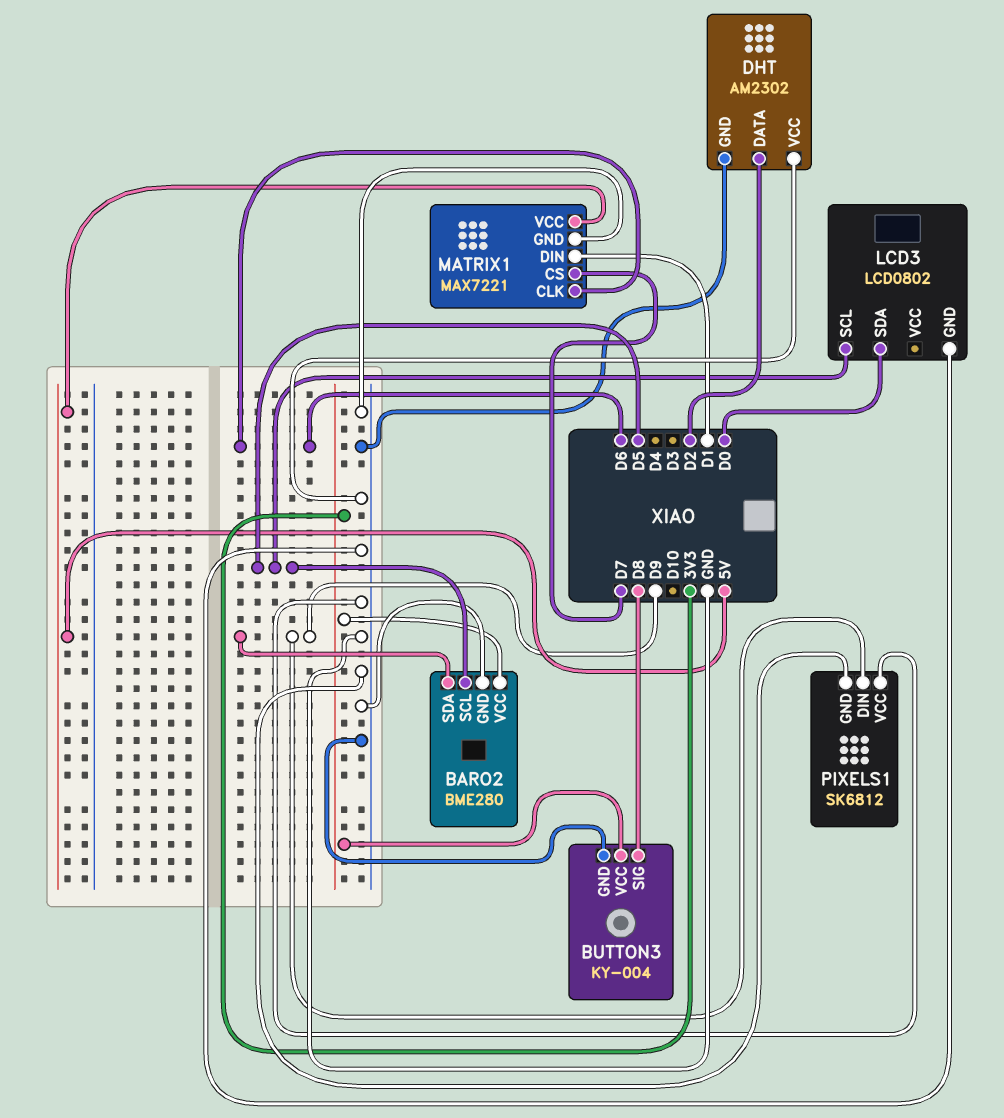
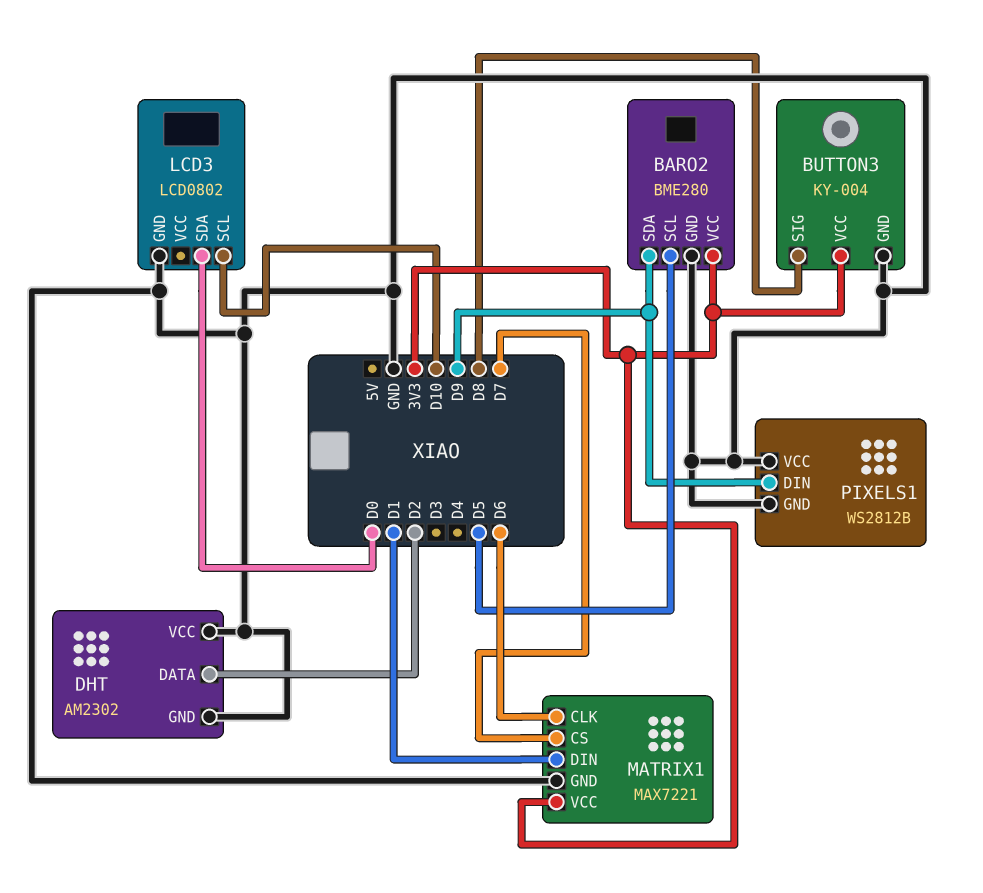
LCD3 pin SCL: D5 -> D10
MATRIX1 pin VCC: 5V -> 3V3
PIXELS1: SK6812 -> WS2812B

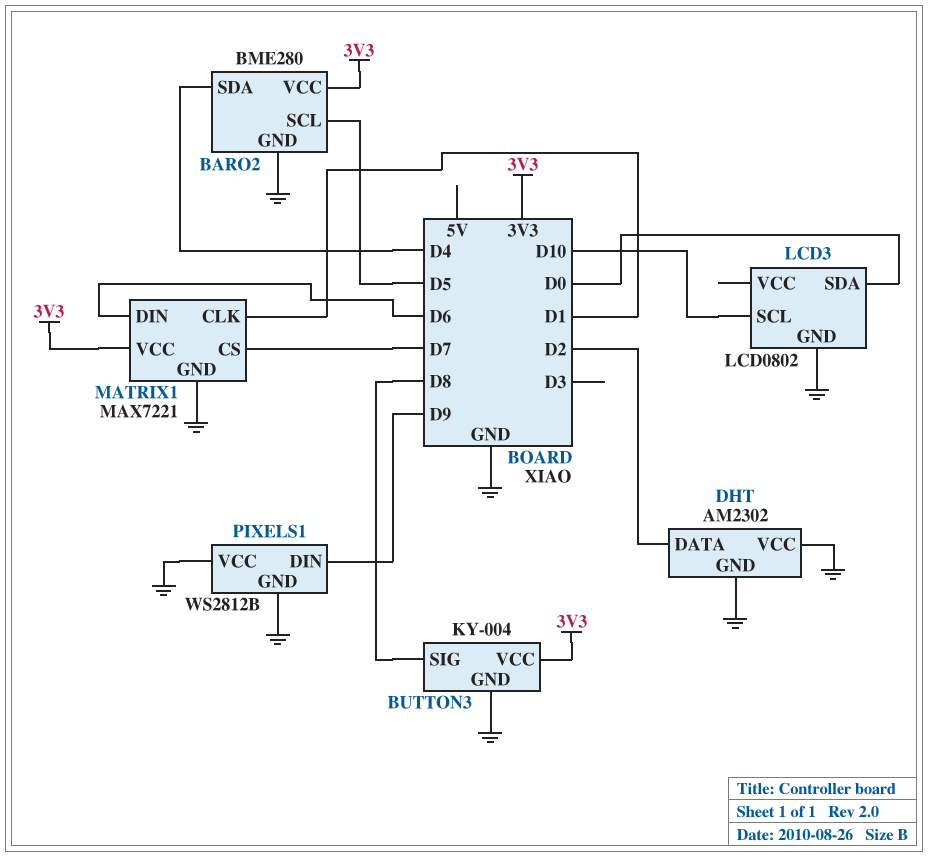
BARO2 pin SDA: D9 -> D4
MATRIX1 pin CLK: D6 -> D1
MATRIX1 pin DIN: D1 -> D6

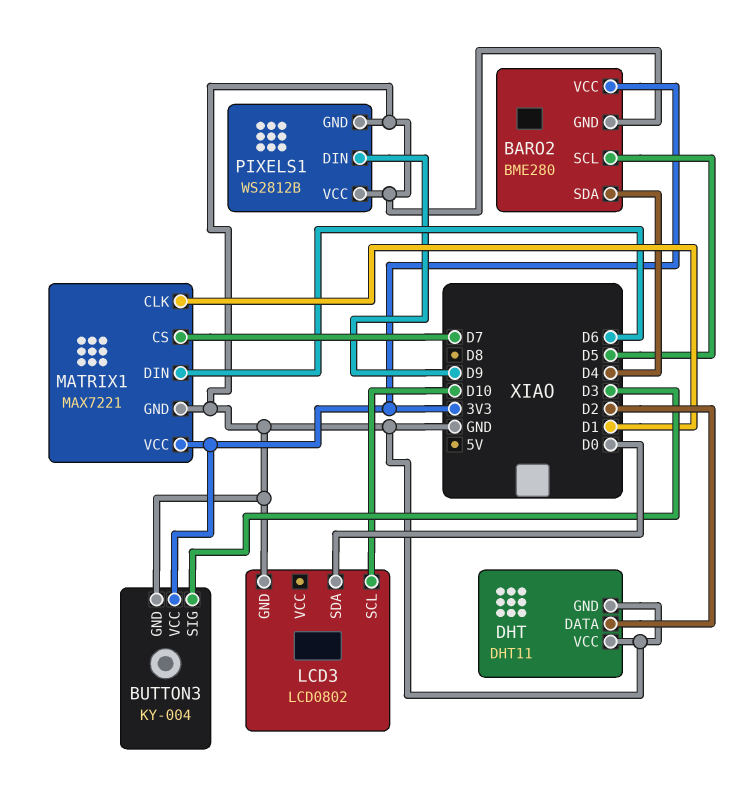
BUTTON3 pin SIG: D8 -> D3
DHT: AM2302 -> DHT11

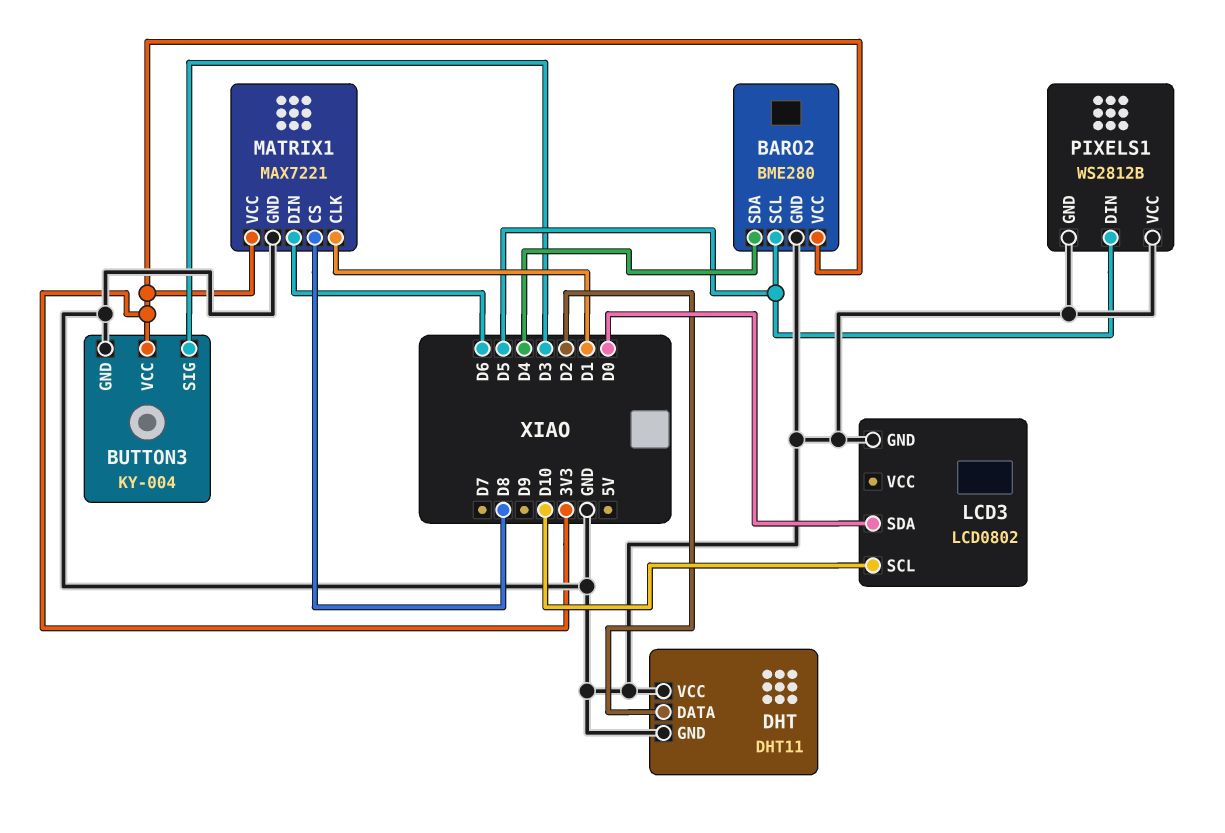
MATRIX1 pin CS: D7 -> D8
PIXELS1 pin DIN: D9 -> D5

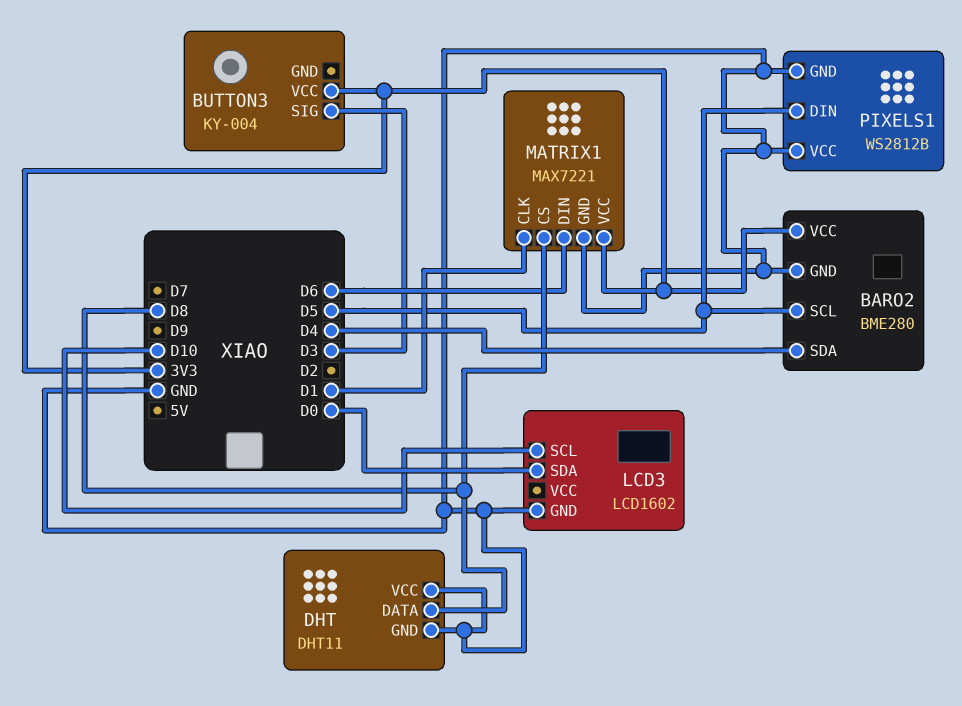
BUTTON3 pin GND: GND -> none
DHT pin DATA: D2 -> D8
LCD3: LCD0802 -> LCD1602

